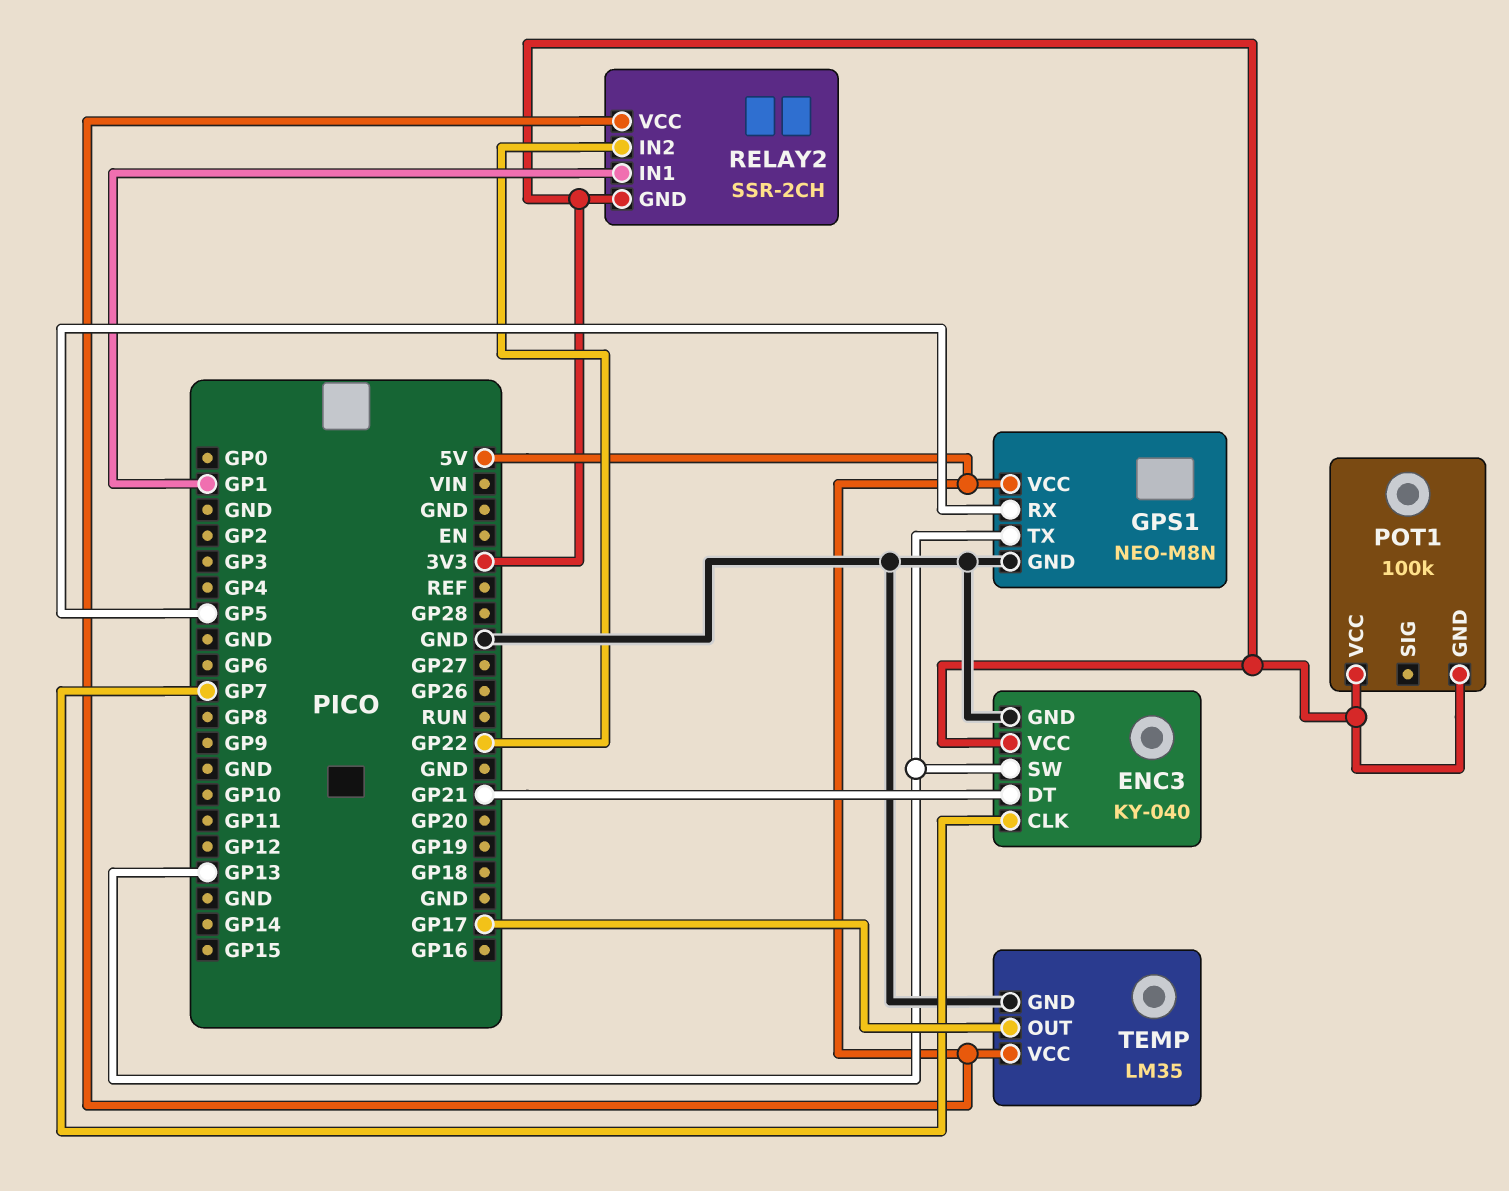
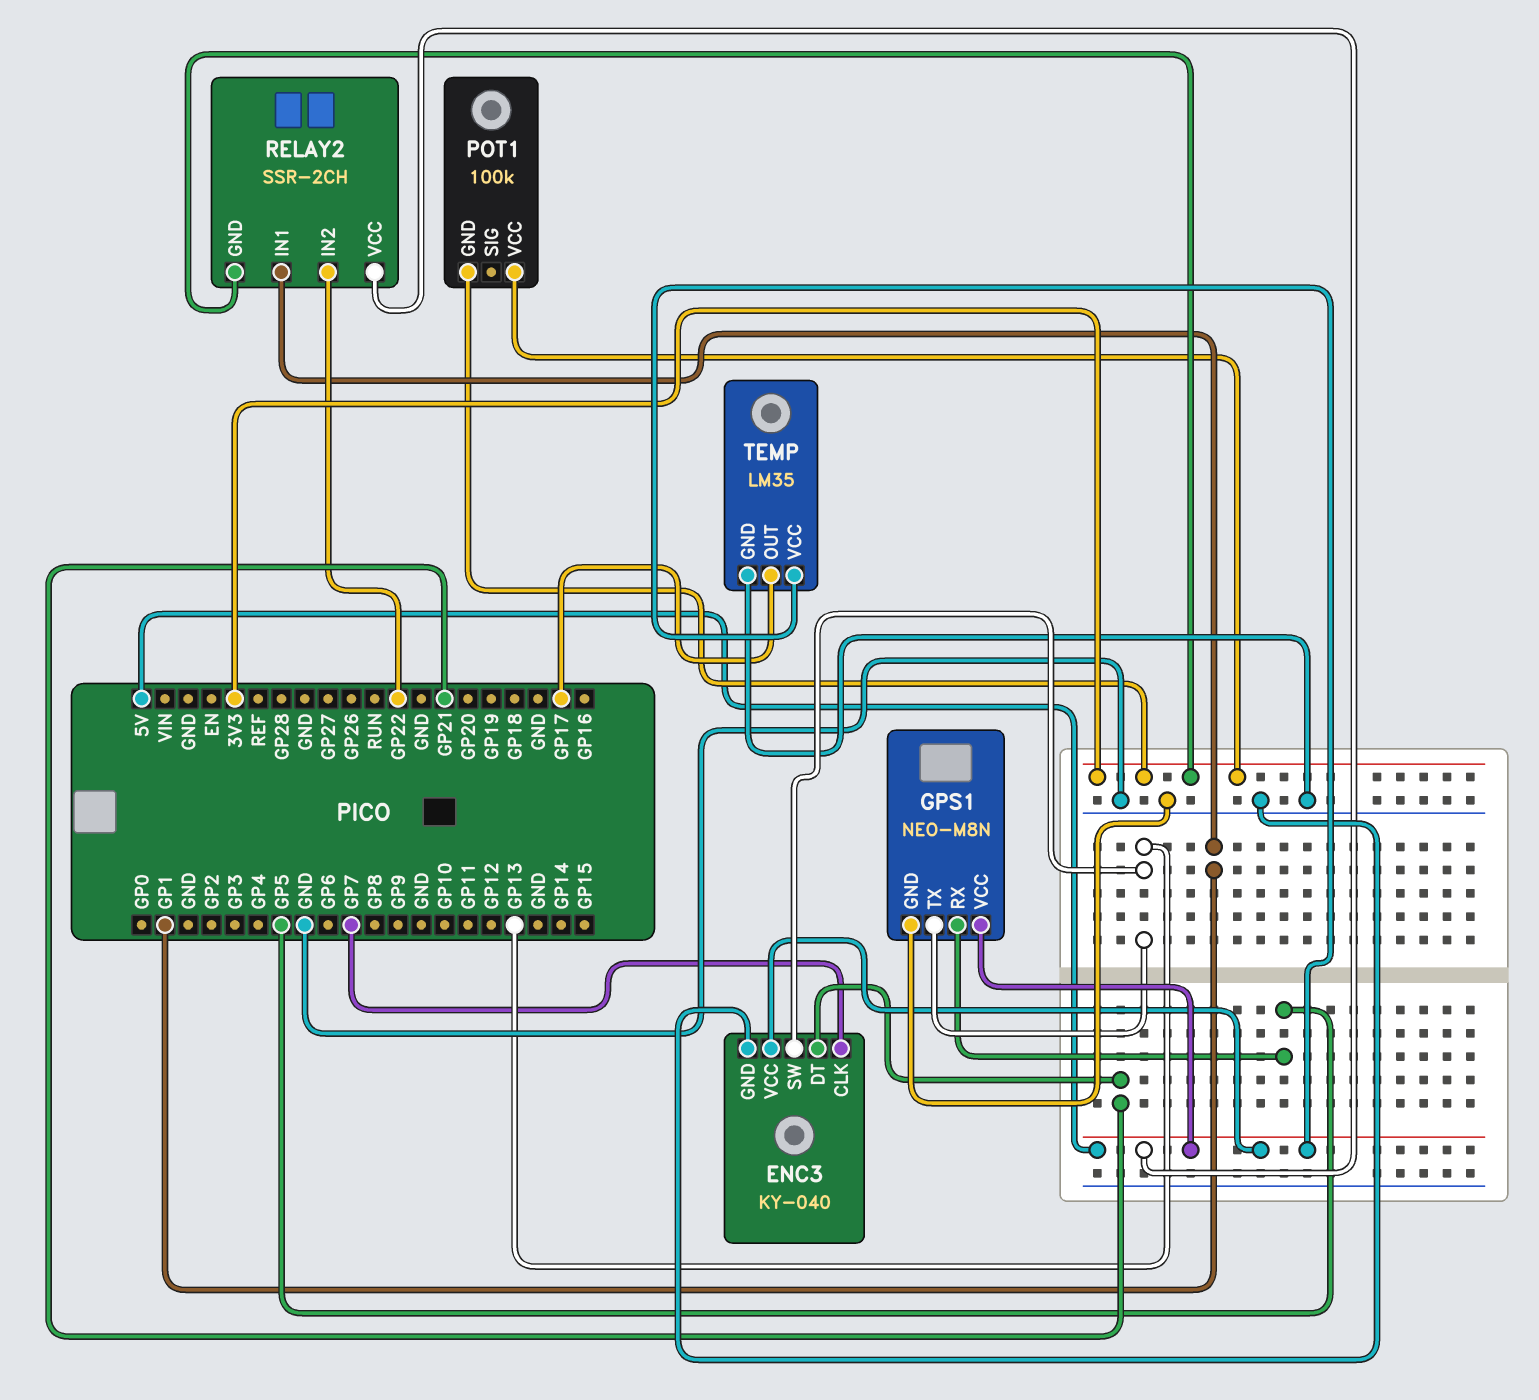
ENC3 pin VCC: 3V3 -> 5V

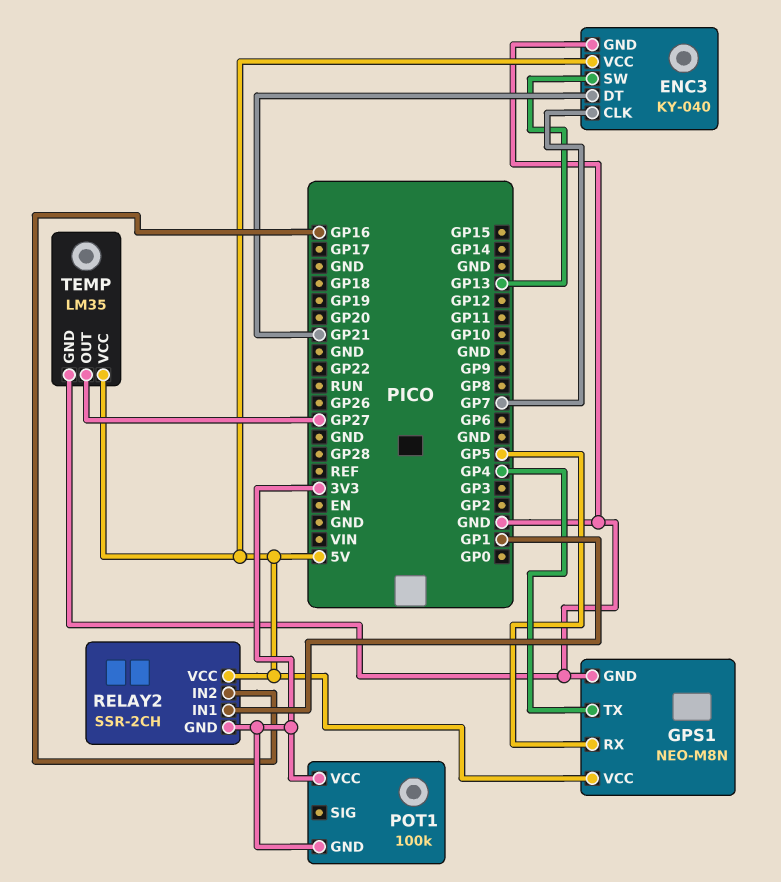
GPS1 pin TX: GP13 -> GP4
RELAY2 pin IN2: GP22 -> GP16
TEMP pin OUT: GP17 -> GP27

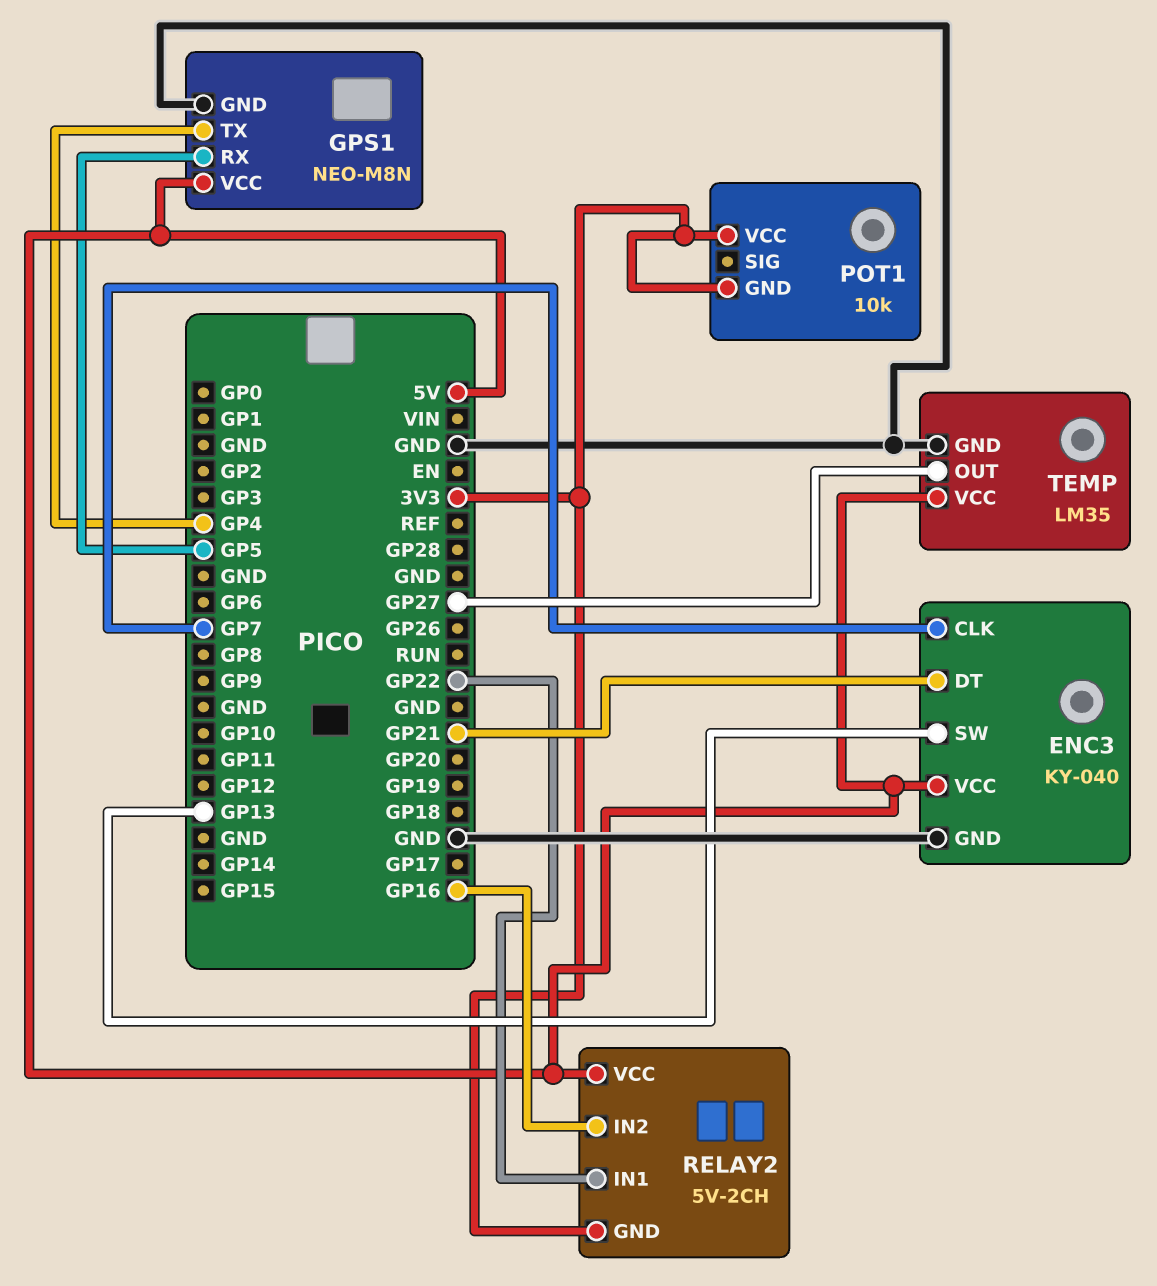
POT1: 100k -> 10k
RELAY2: SSR-2CH -> 5V-2CH
RELAY2 pin IN1: GP1 -> GP22

